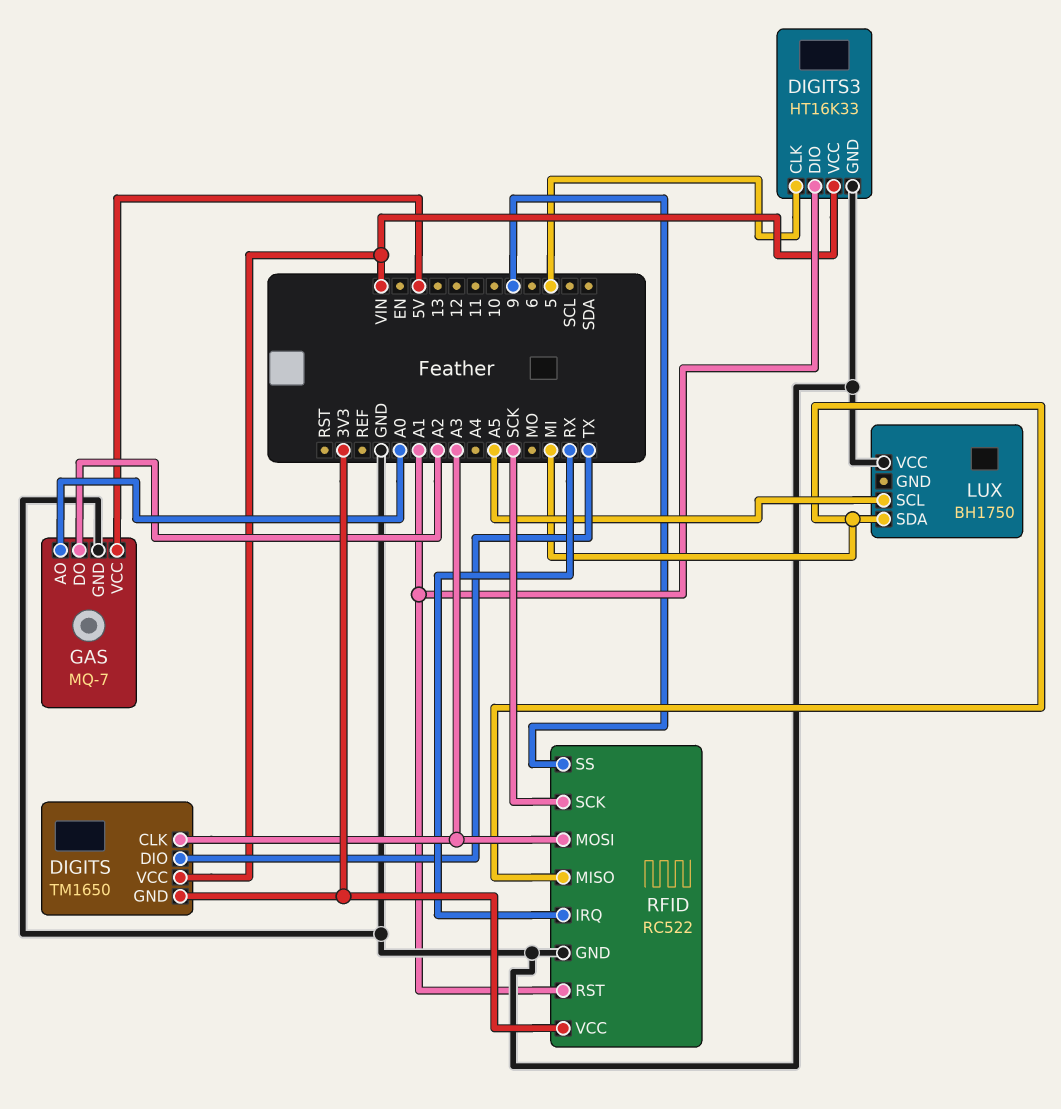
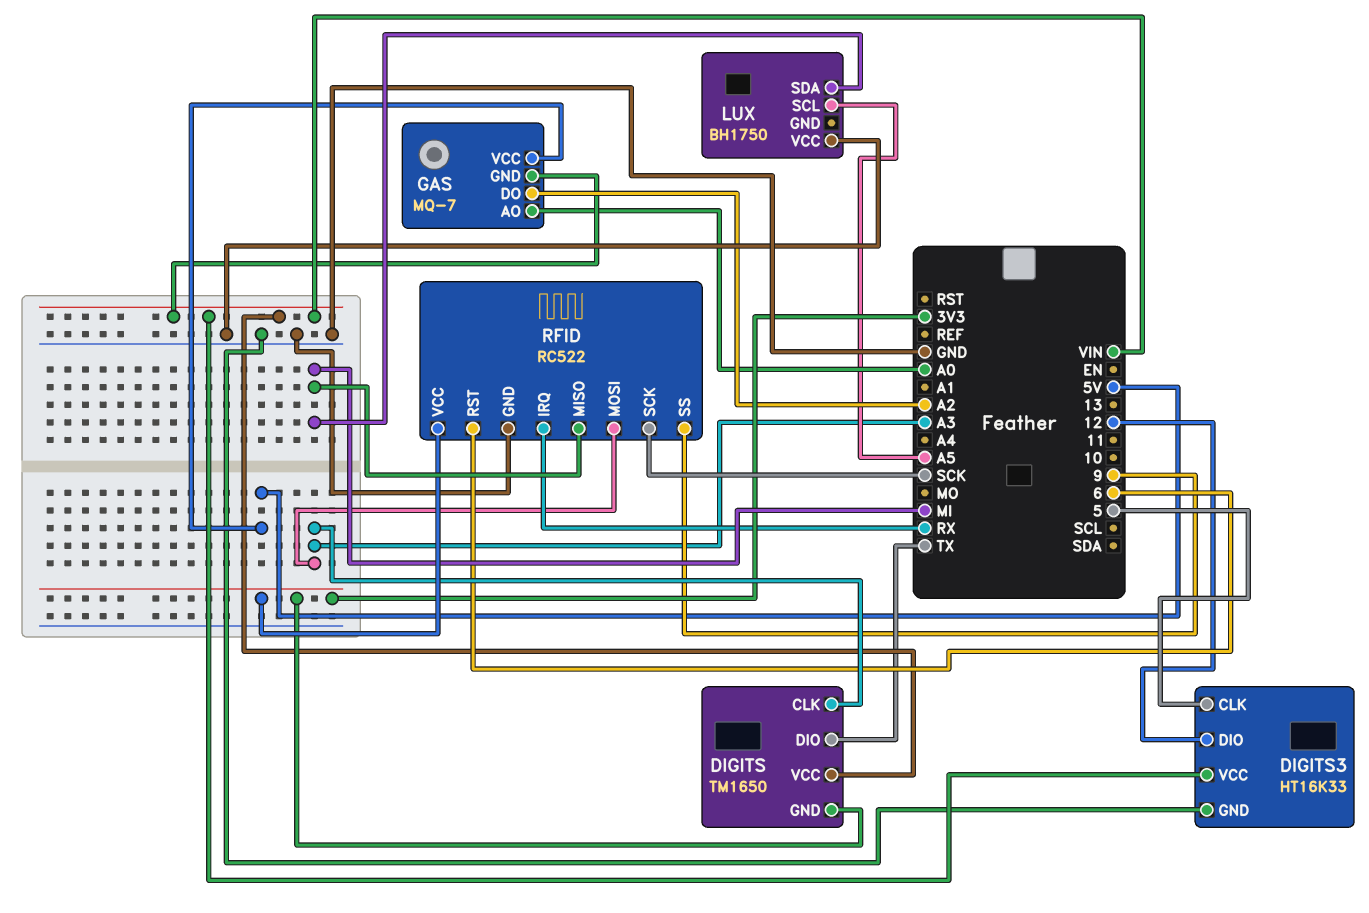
DIGITS3 pin DIO: A1 -> 12
GAS pin GND: GND -> VIN
RFID pin RST: A1 -> 6

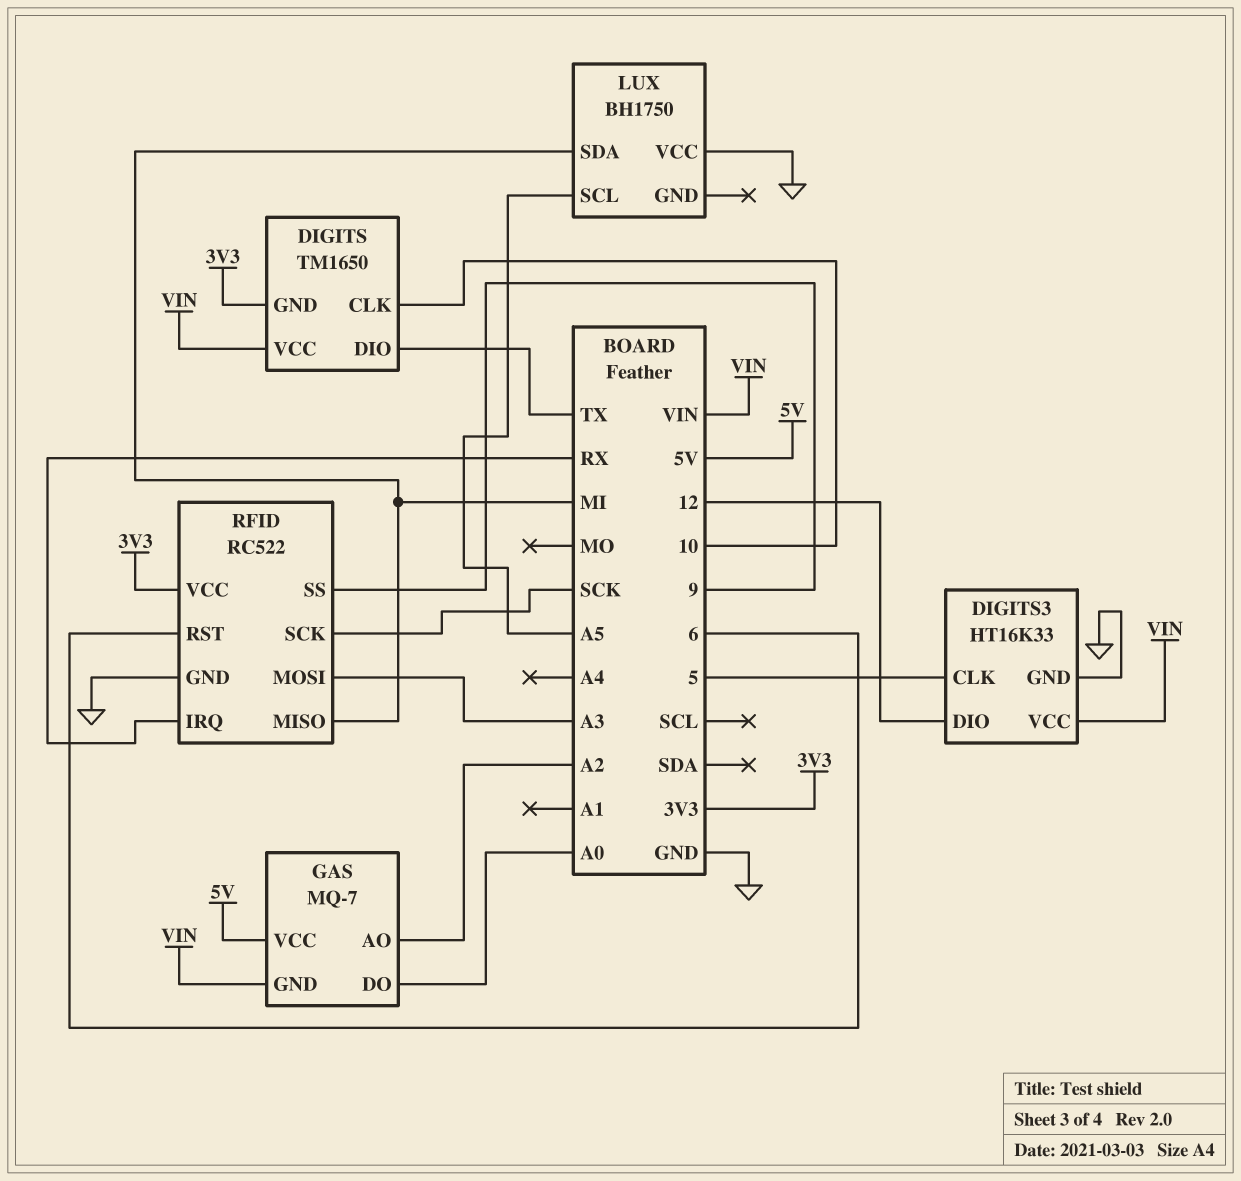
DIGITS pin CLK: A3 -> 10
GAS pin AO: A0 -> A2
GAS pin DO: A2 -> A0

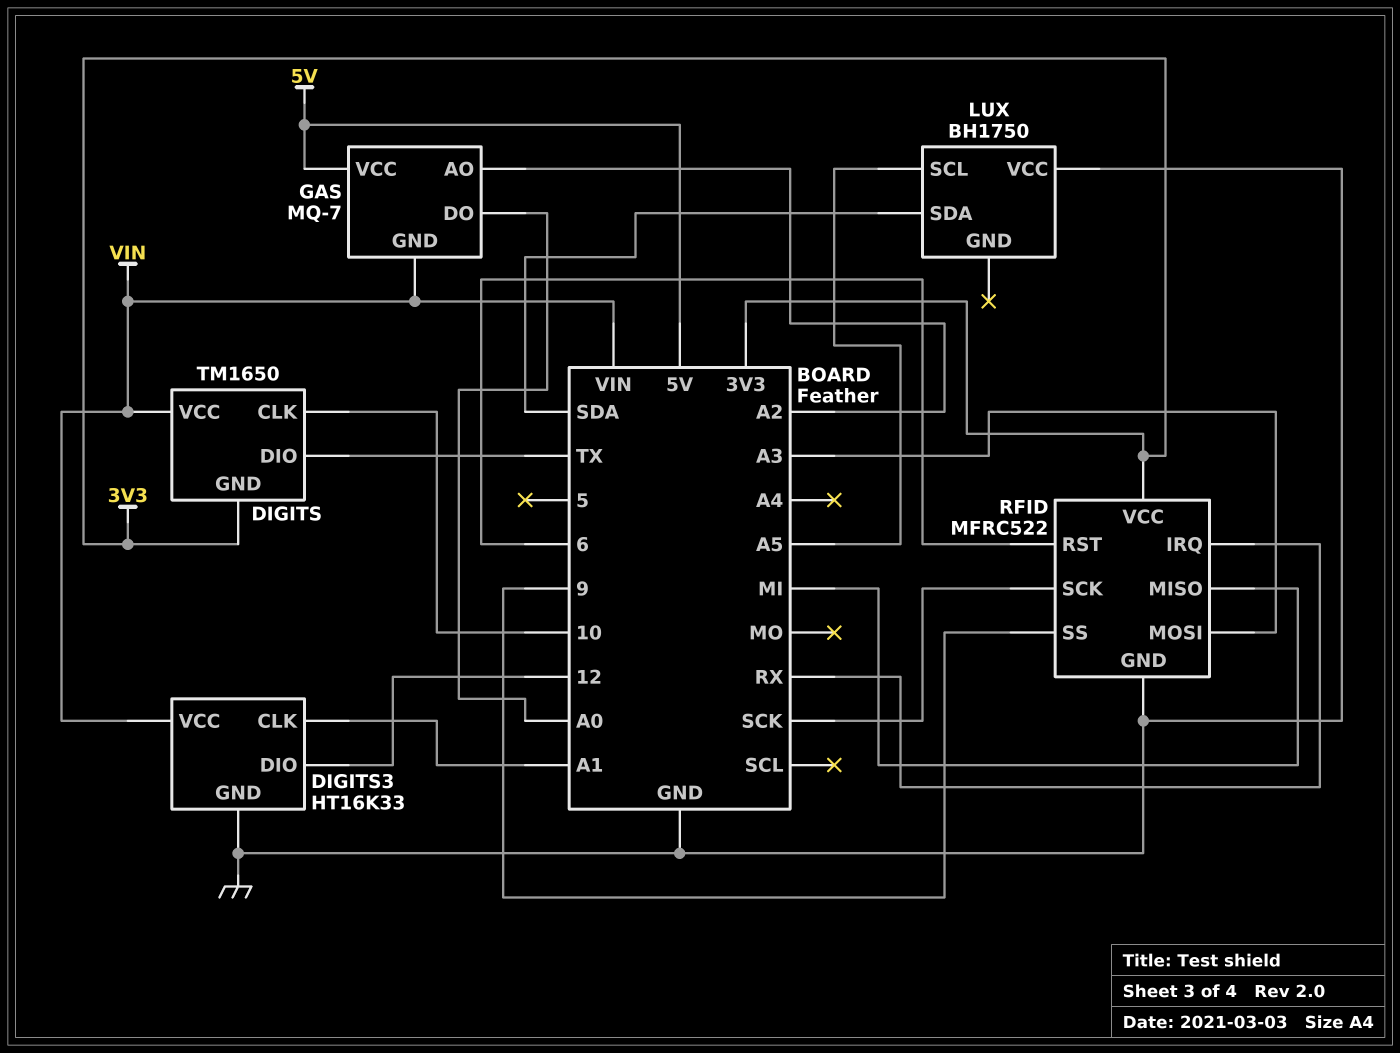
DIGITS3 pin CLK: 5 -> A1
LUX pin SDA: MI -> SDA
RFID: RC522 -> MFRC522

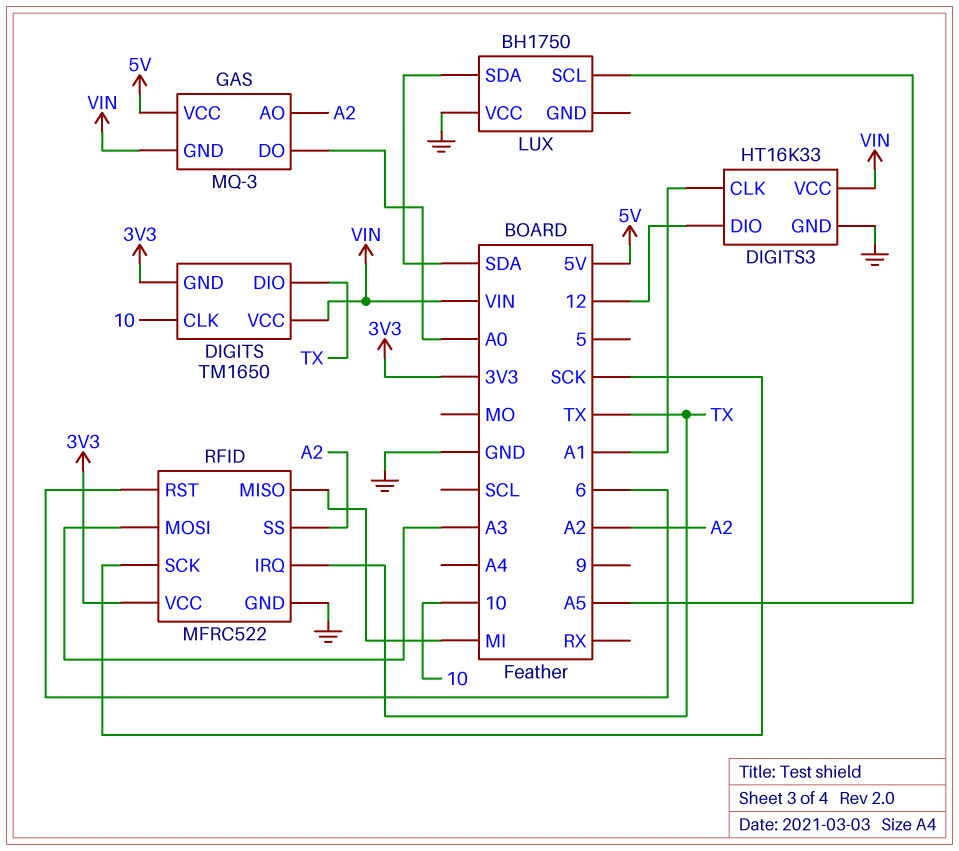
GAS: MQ-7 -> MQ-3
RFID pin IRQ: RX -> TX
RFID pin SS: 9 -> A2

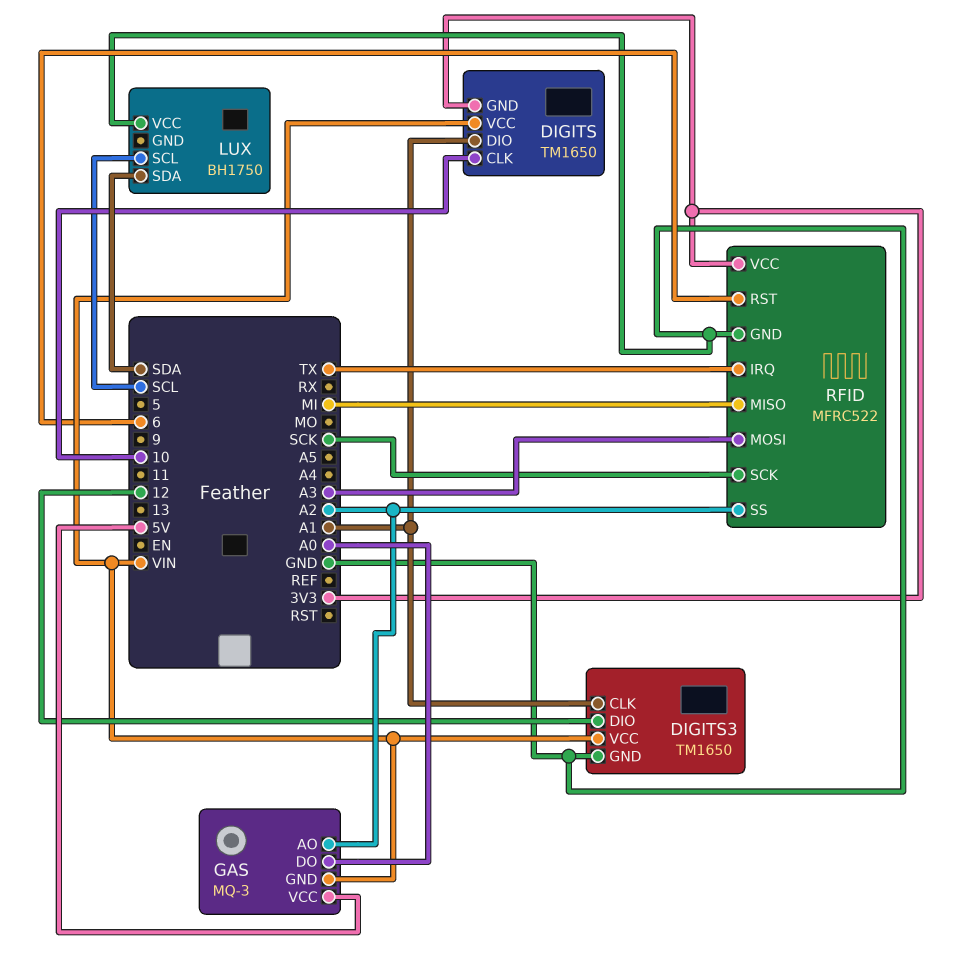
DIGITS pin DIO: TX -> A1
DIGITS3: HT16K33 -> TM1650
LUX pin SCL: A5 -> SCL

